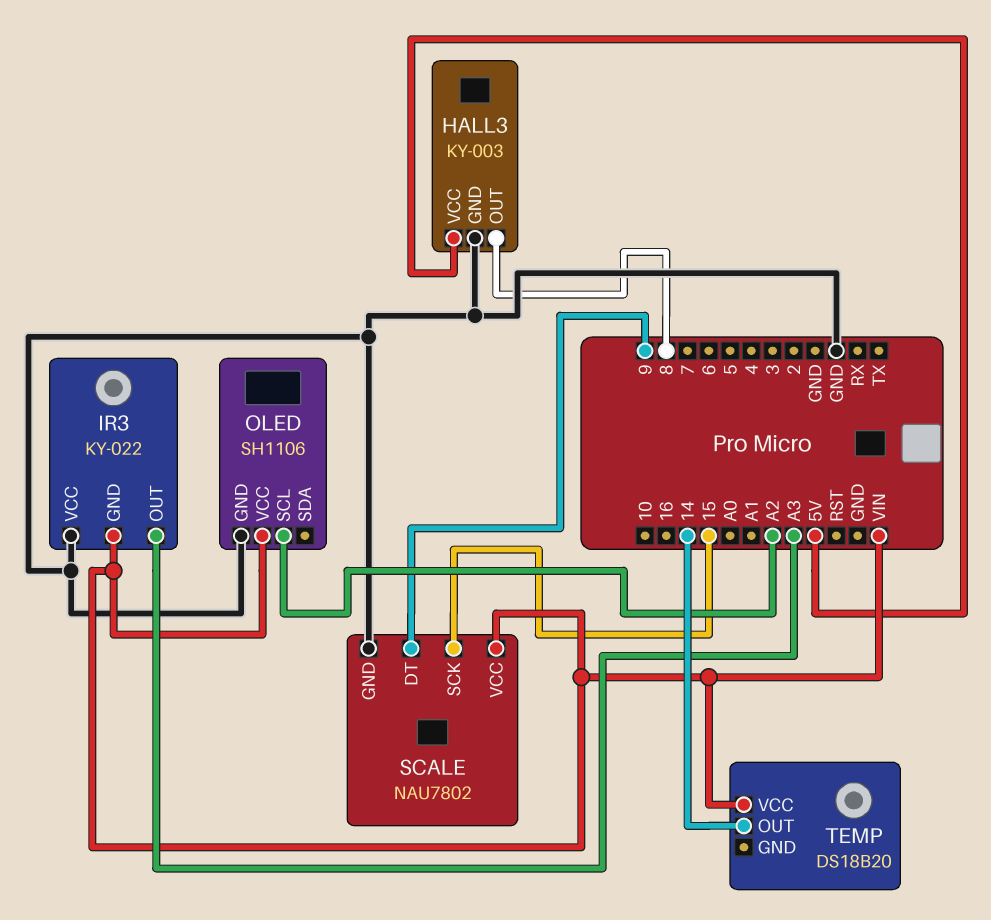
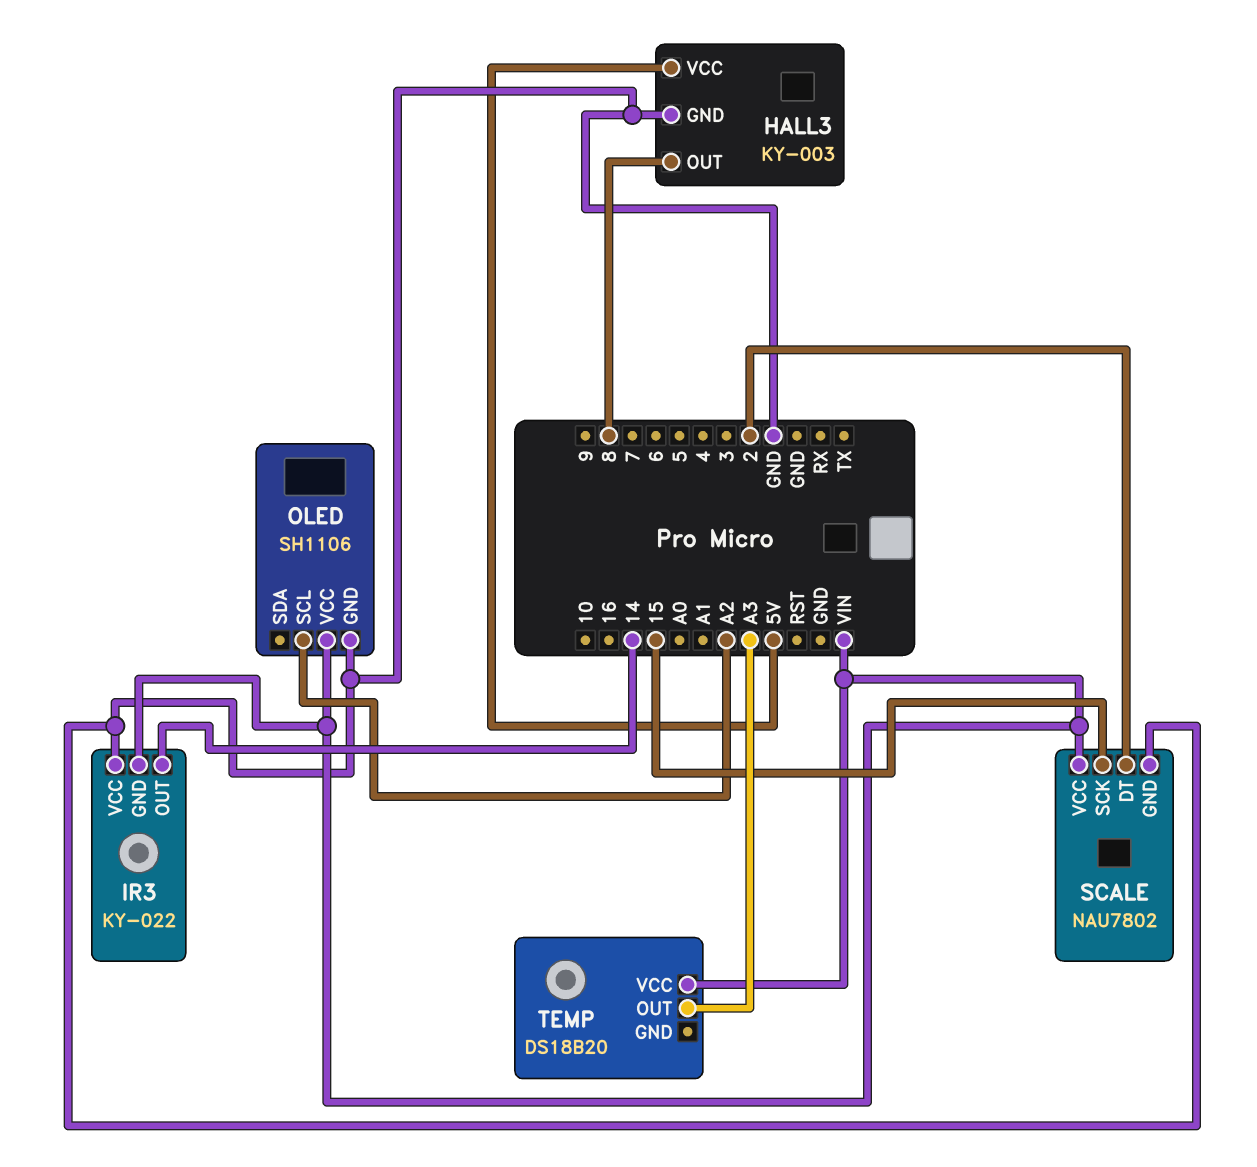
IR3 pin OUT: A3 -> 14
SCALE pin DT: 9 -> 2
TEMP pin OUT: 14 -> A3

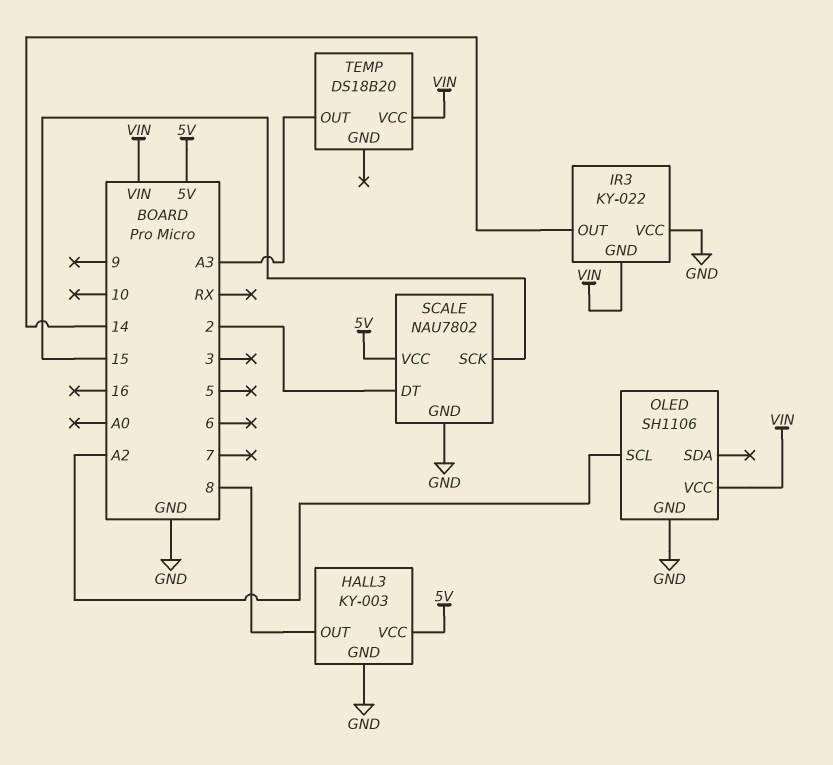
SCALE pin VCC: VIN -> 5V

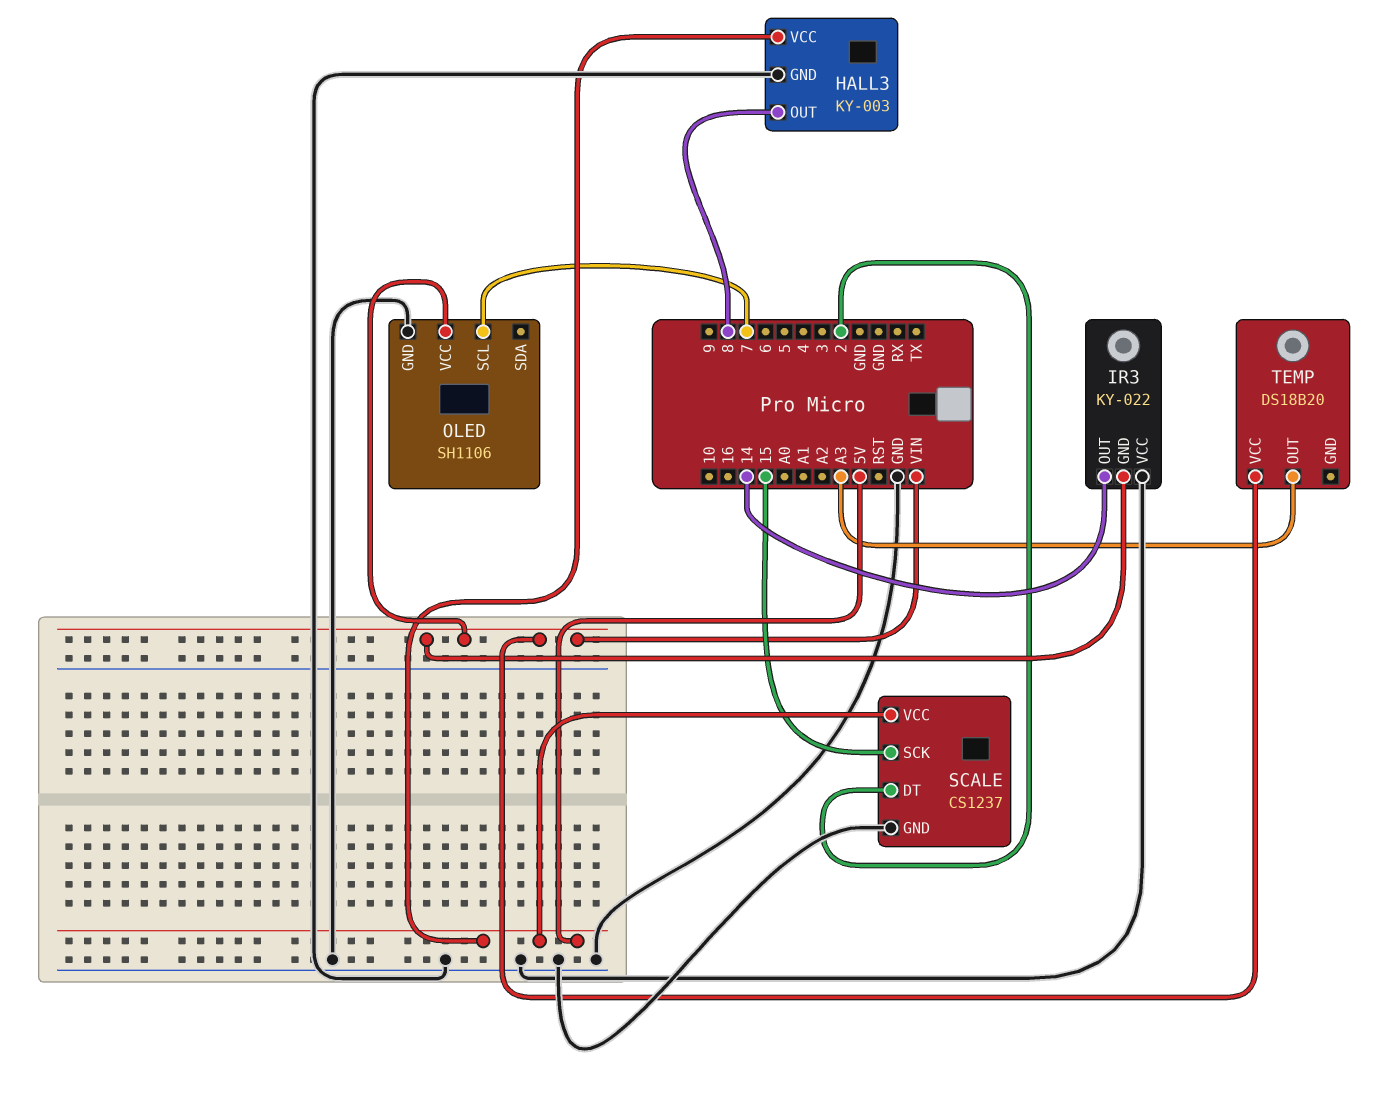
OLED pin SCL: A2 -> 7
SCALE: NAU7802 -> CS1237

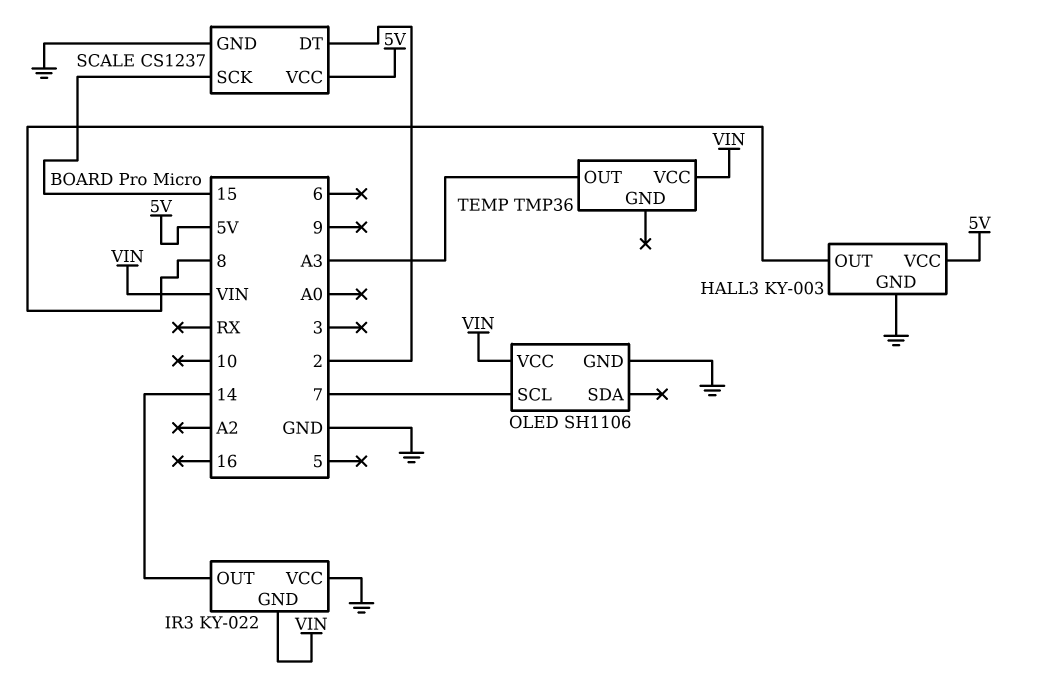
TEMP: DS18B20 -> TMP36

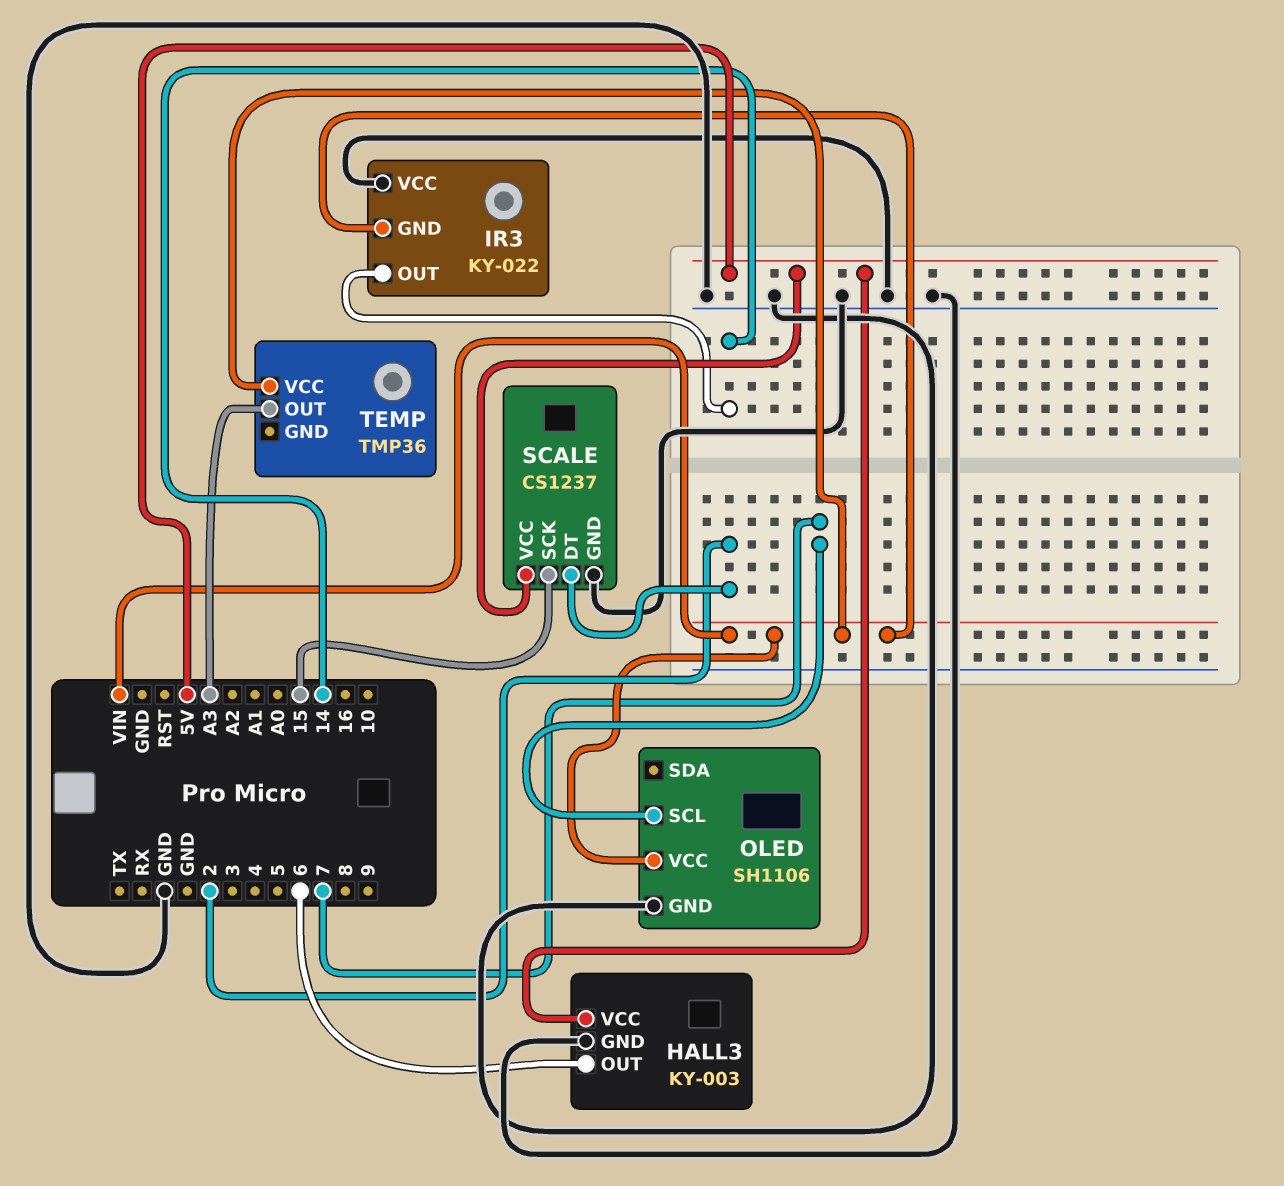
HALL3 pin OUT: 8 -> 6

